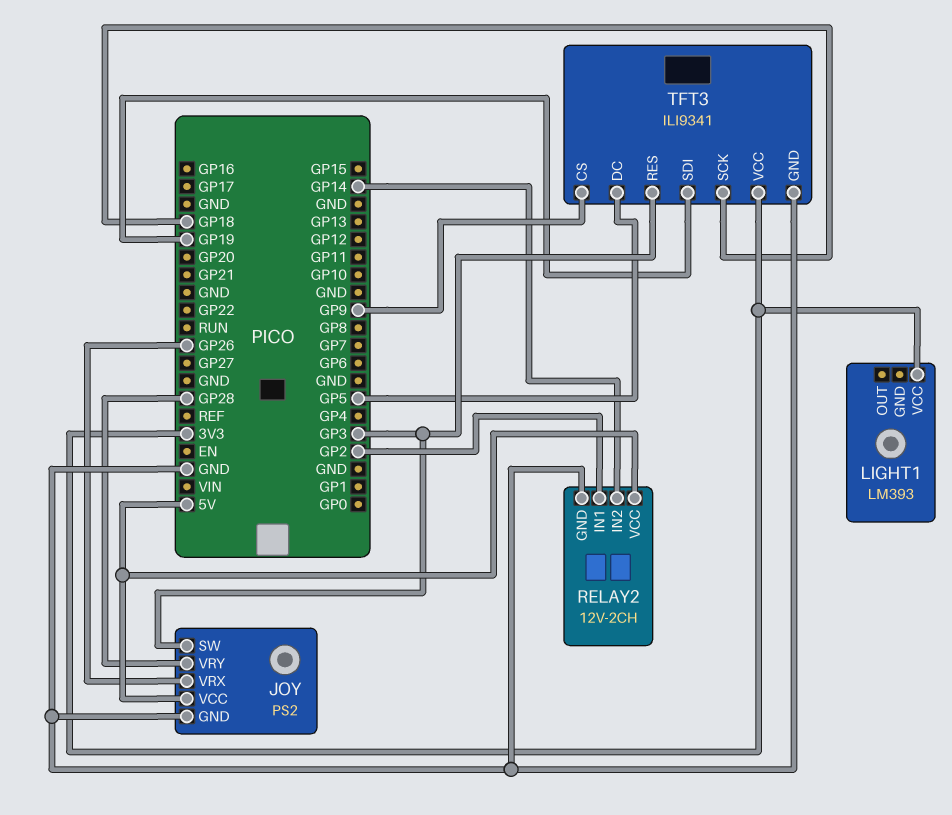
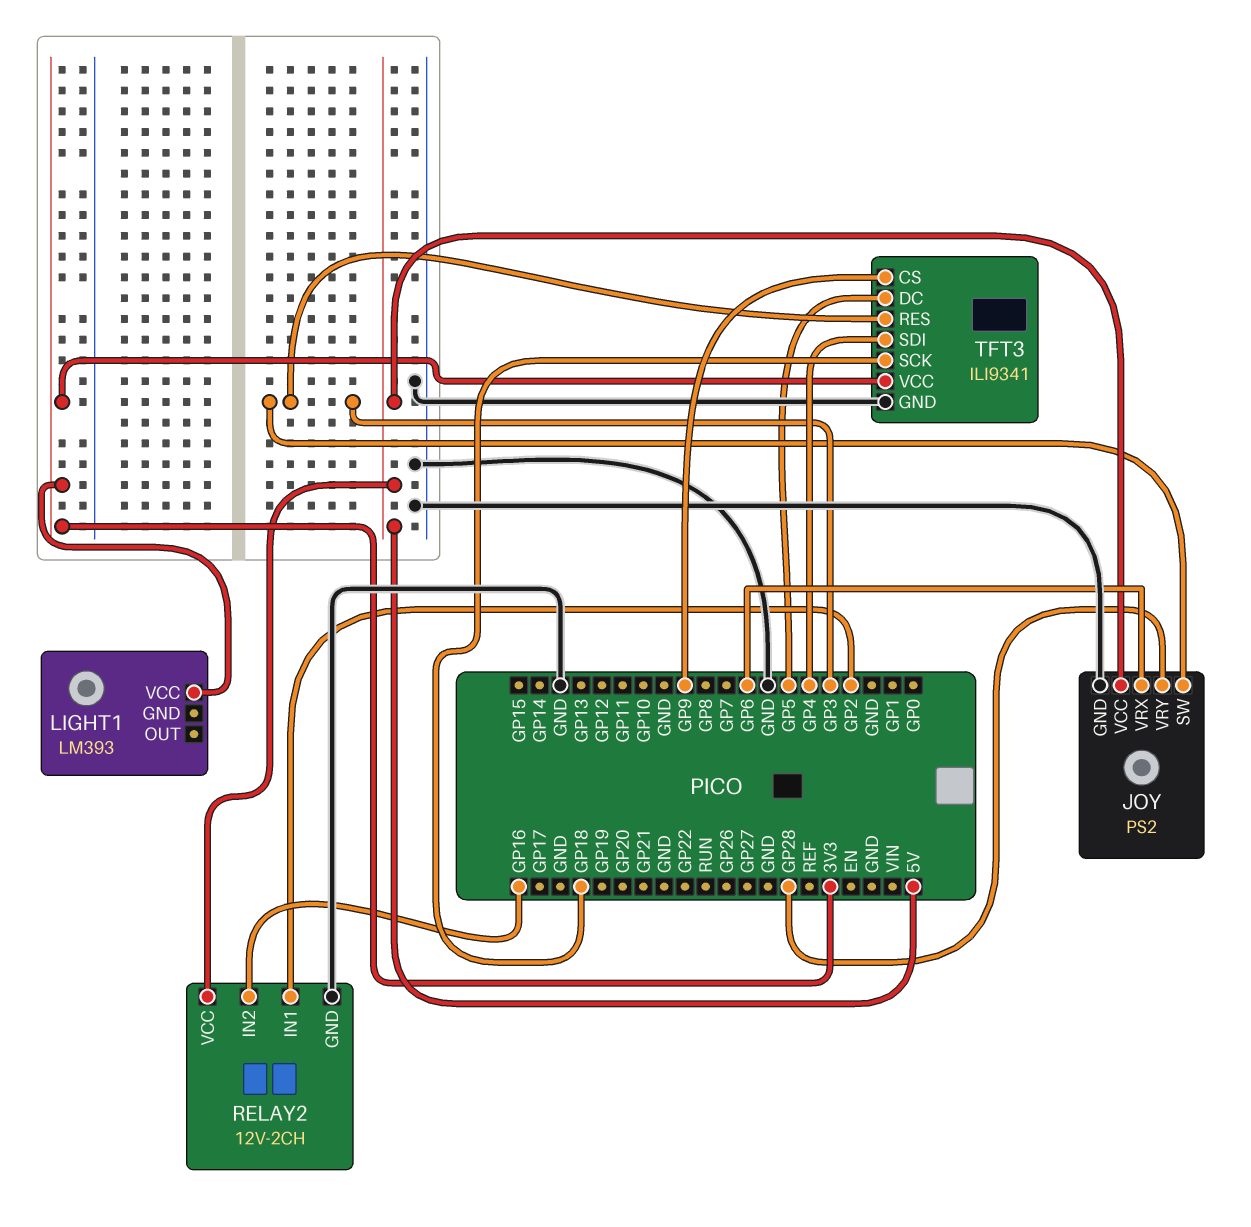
JOY pin VRX: GP26 -> GP6
RELAY2 pin IN2: GP14 -> GP16
TFT3 pin SDI: GP19 -> GP4

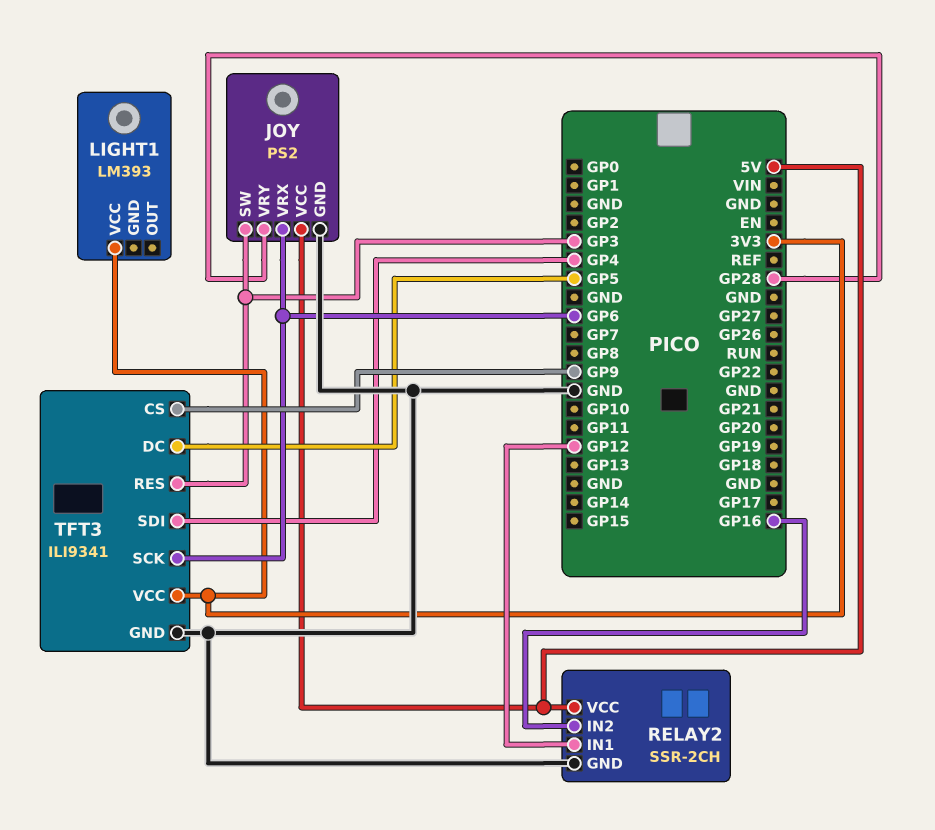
RELAY2: 12V-2CH -> SSR-2CH
RELAY2 pin IN1: GP2 -> GP12
TFT3 pin SCK: GP18 -> GP6

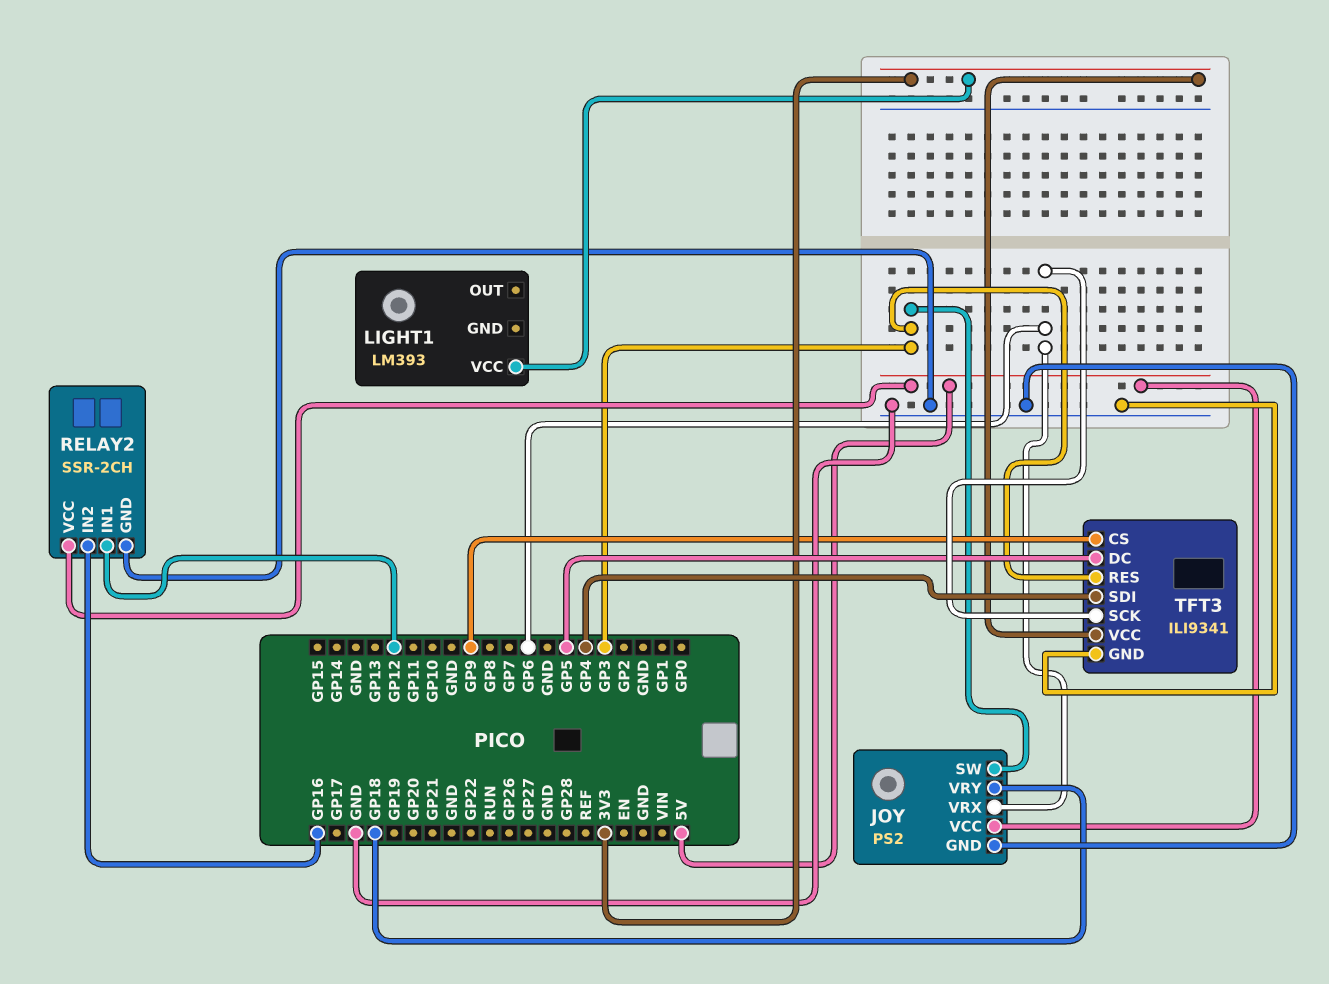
JOY pin VRY: GP28 -> GP18

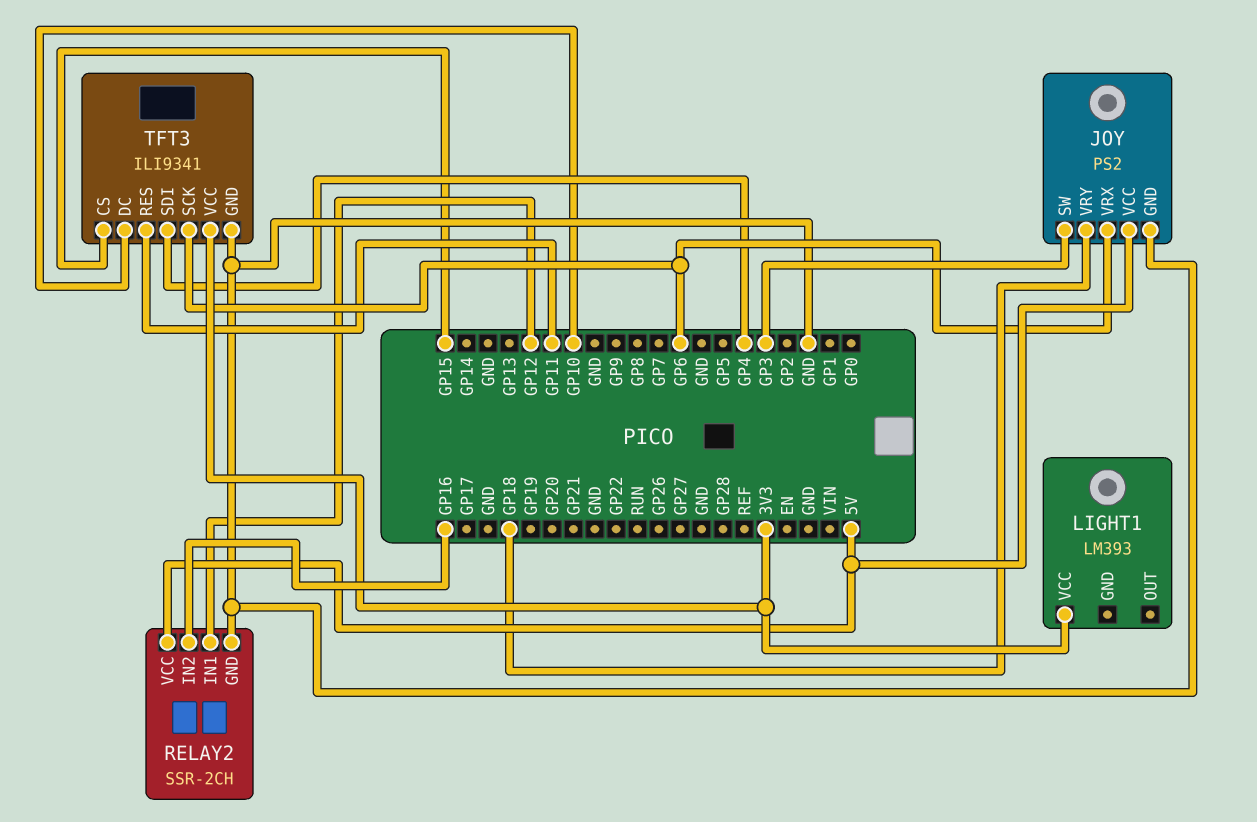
TFT3 pin CS: GP9 -> GP15
TFT3 pin DC: GP5 -> GP10
TFT3 pin RES: GP3 -> GP11

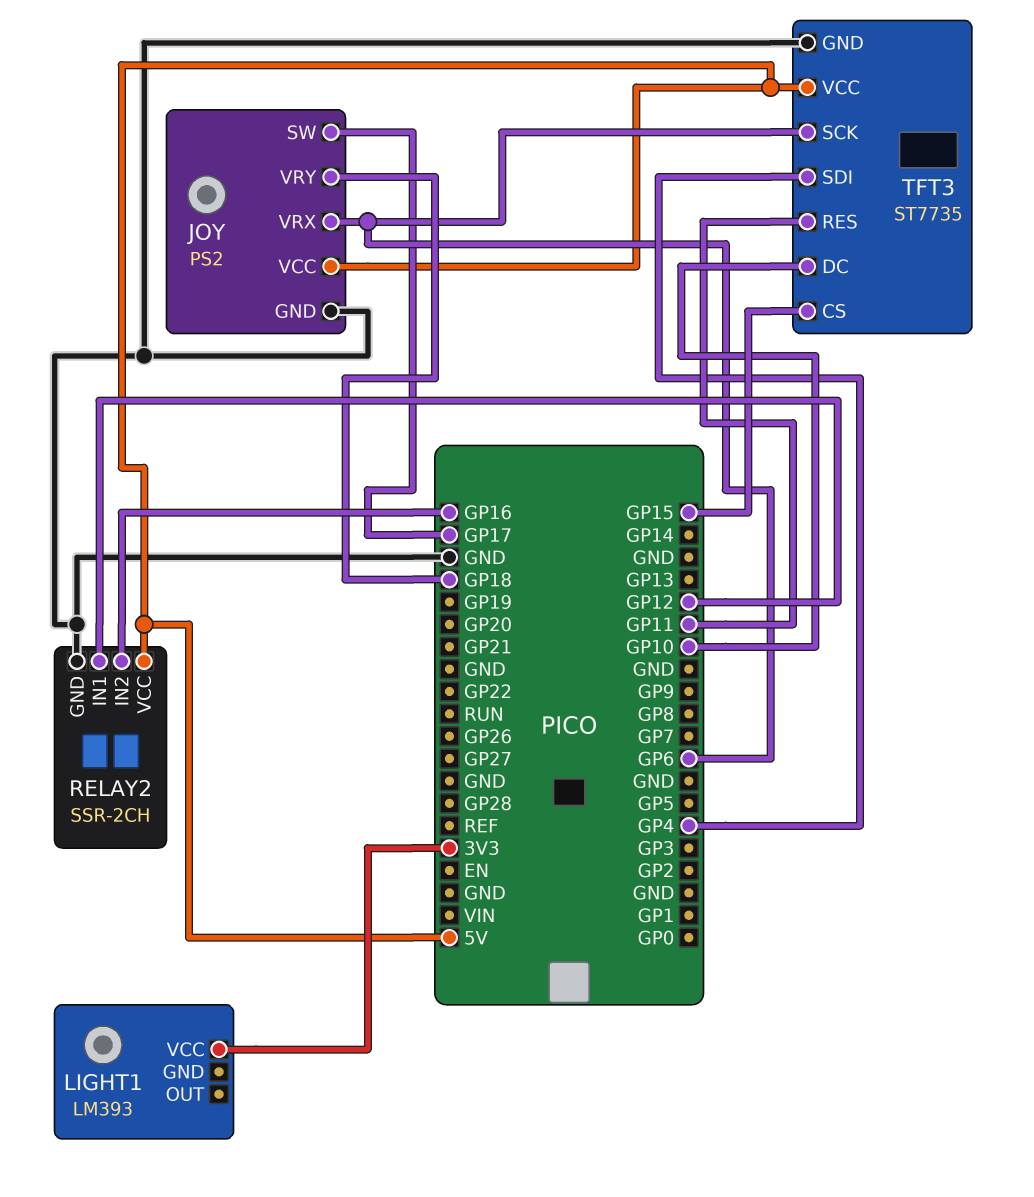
JOY pin SW: GP3 -> GP17
TFT3: ILI9341 -> ST7735
TFT3 pin VCC: 3V3 -> 5V

